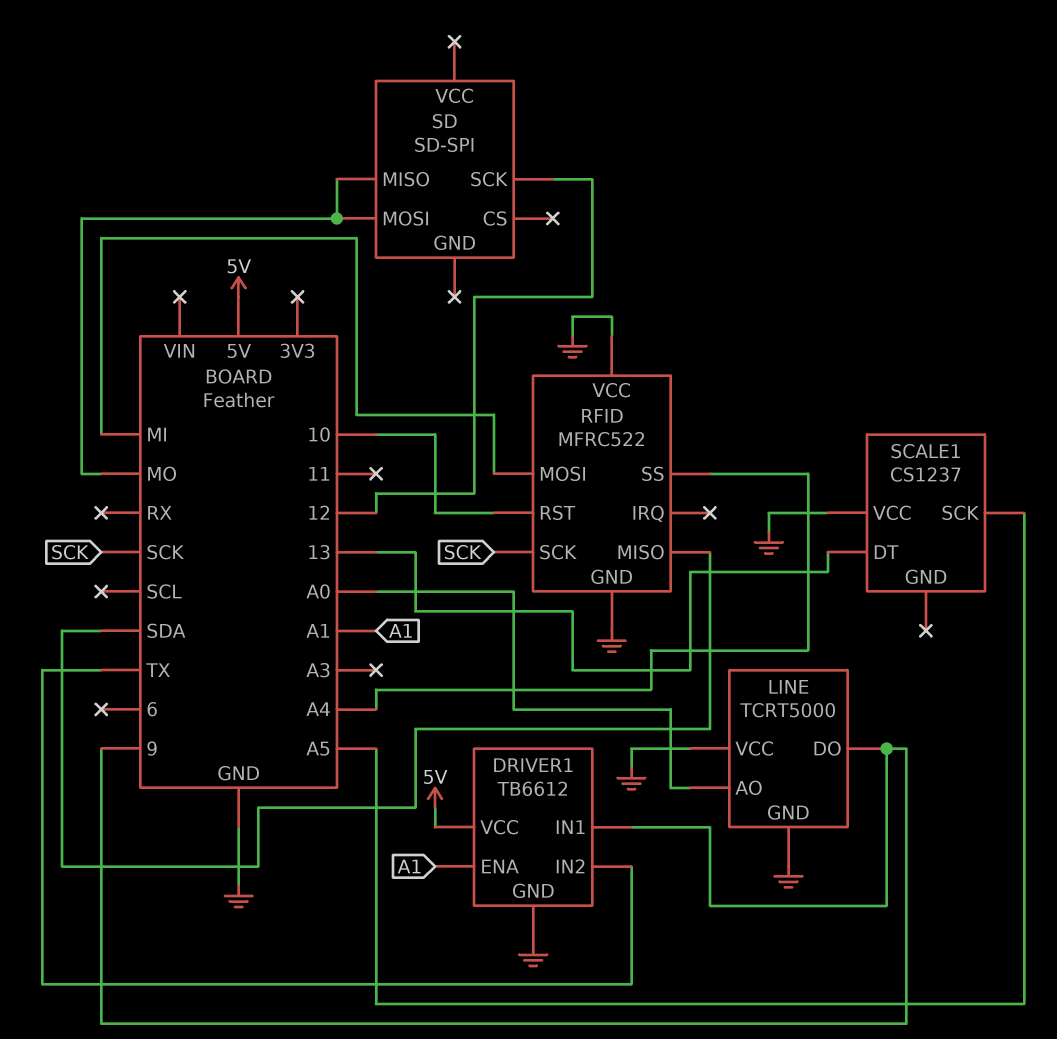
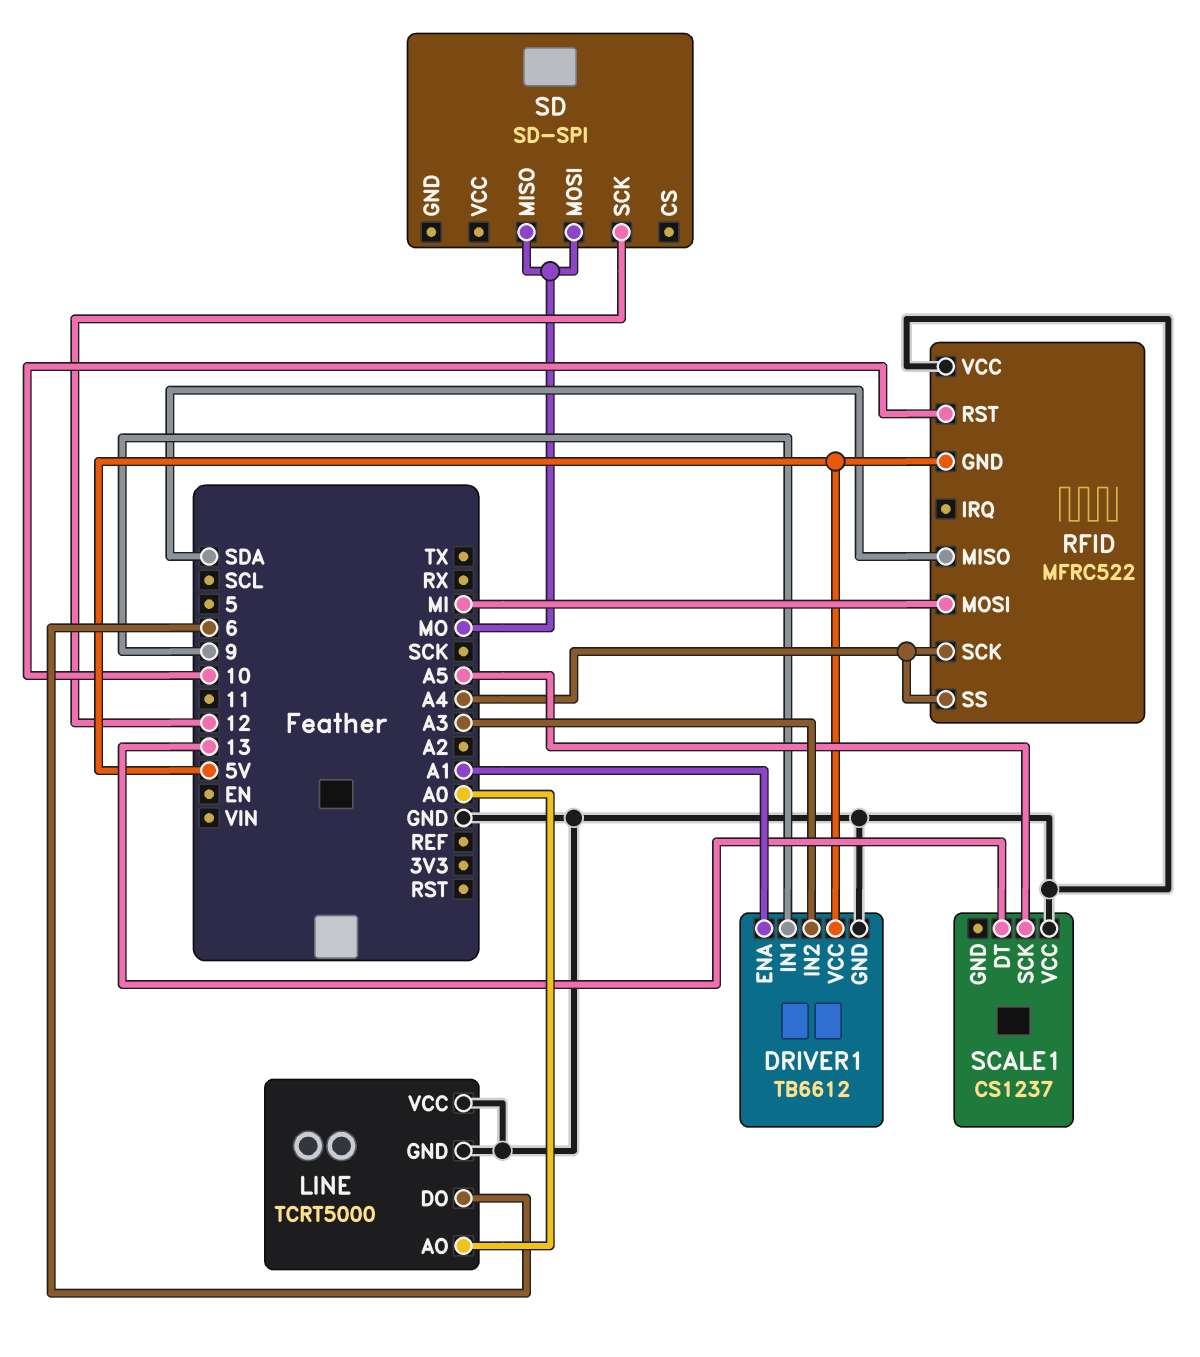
DRIVER1 pin IN2: TX -> A3
LINE pin DO: 9 -> 6
RFID pin GND: GND -> 5V
RFID pin SCK: SCK -> A4

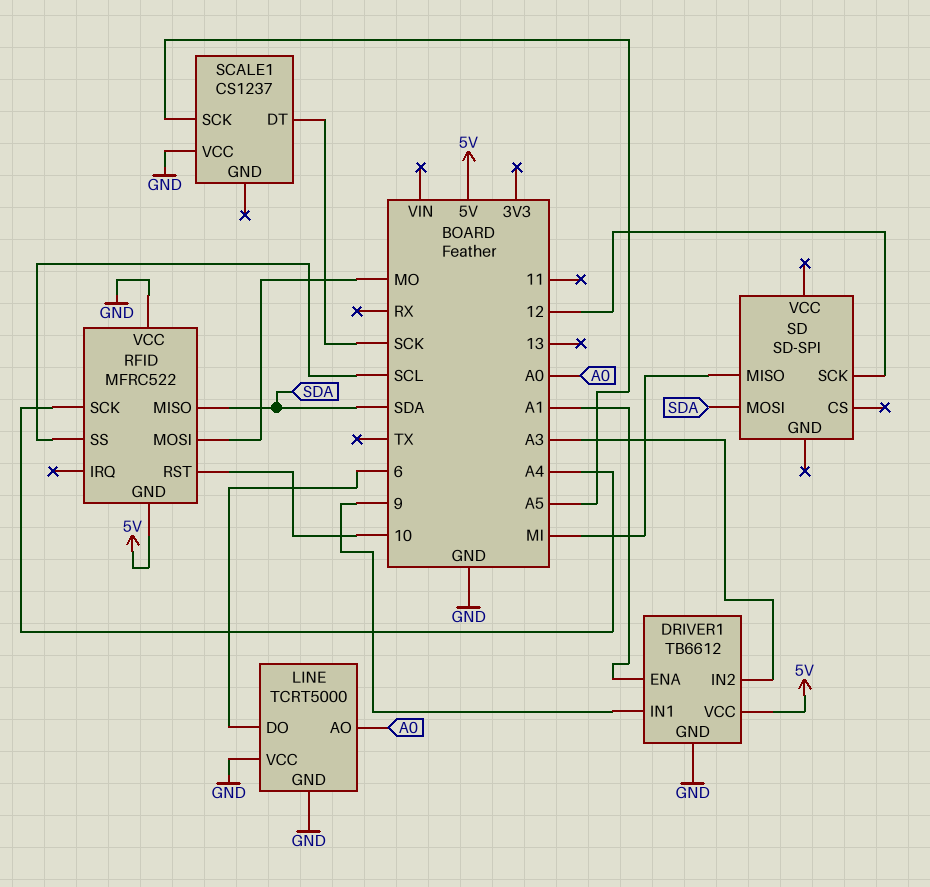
RFID pin MOSI: MI -> MO
RFID pin SS: A4 -> SCL
SCALE1 pin DT: 13 -> SCK
SD pin MISO: MO -> MI
SD pin MOSI: MO -> SDA

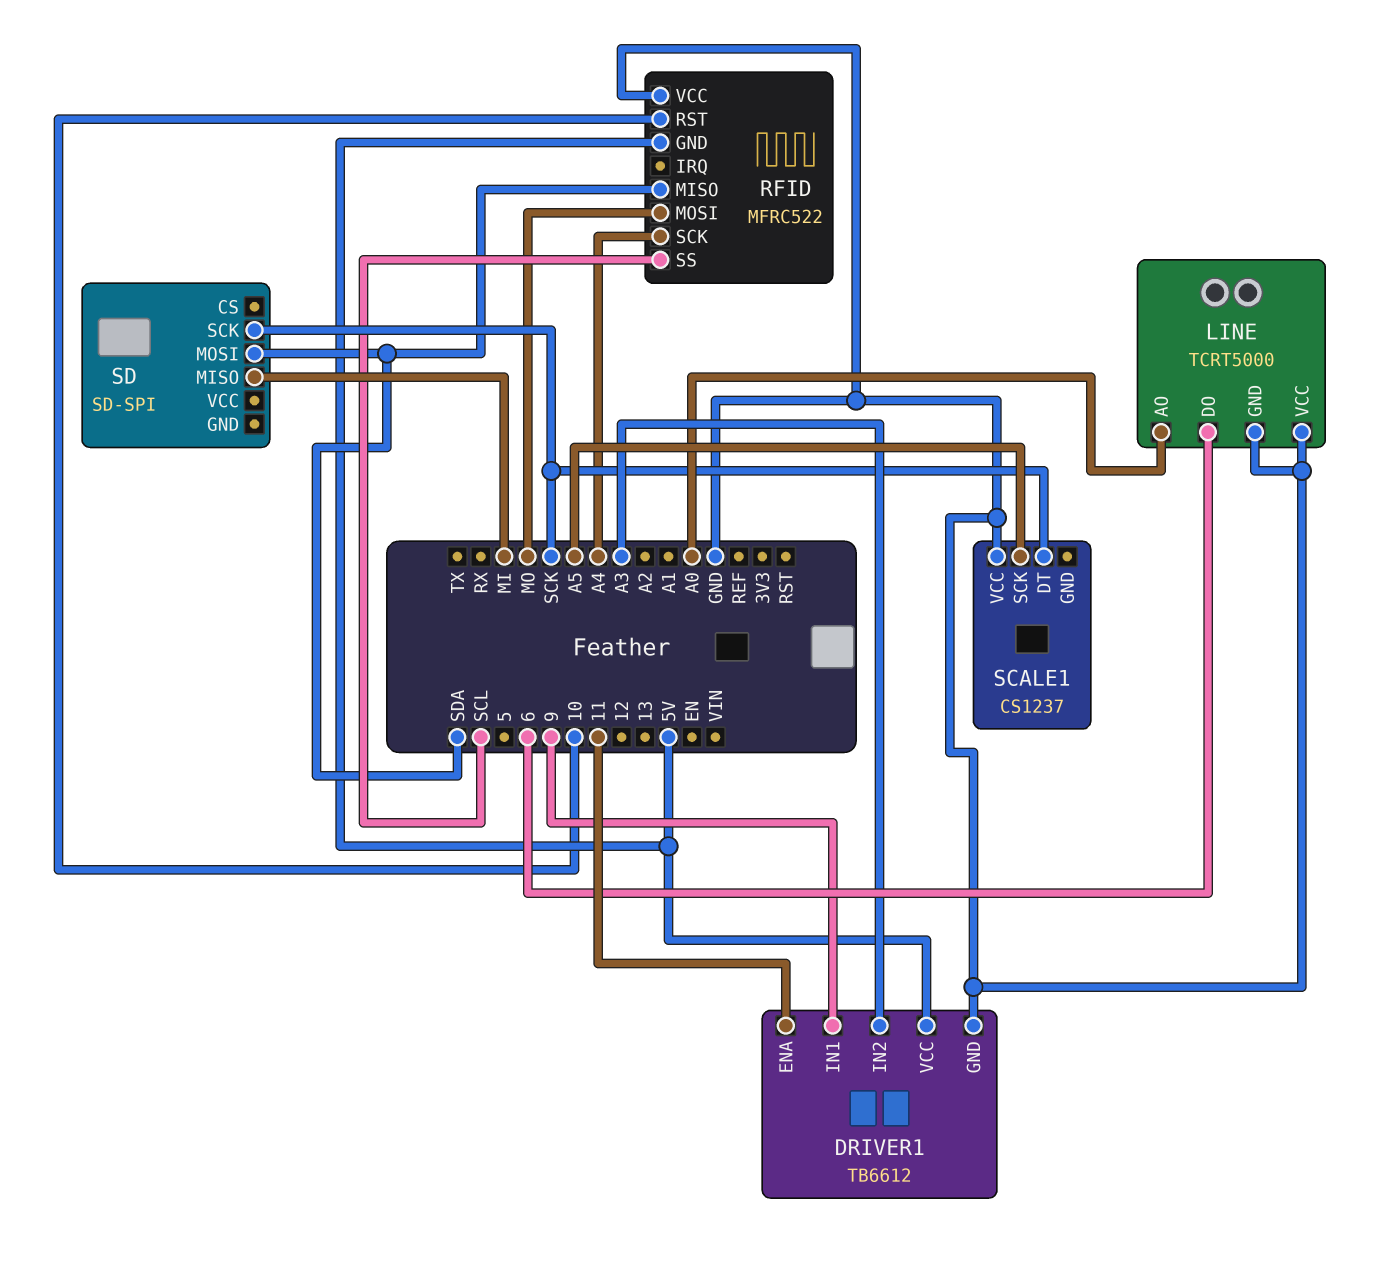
DRIVER1 pin ENA: A1 -> 11
SD pin SCK: 12 -> SCK

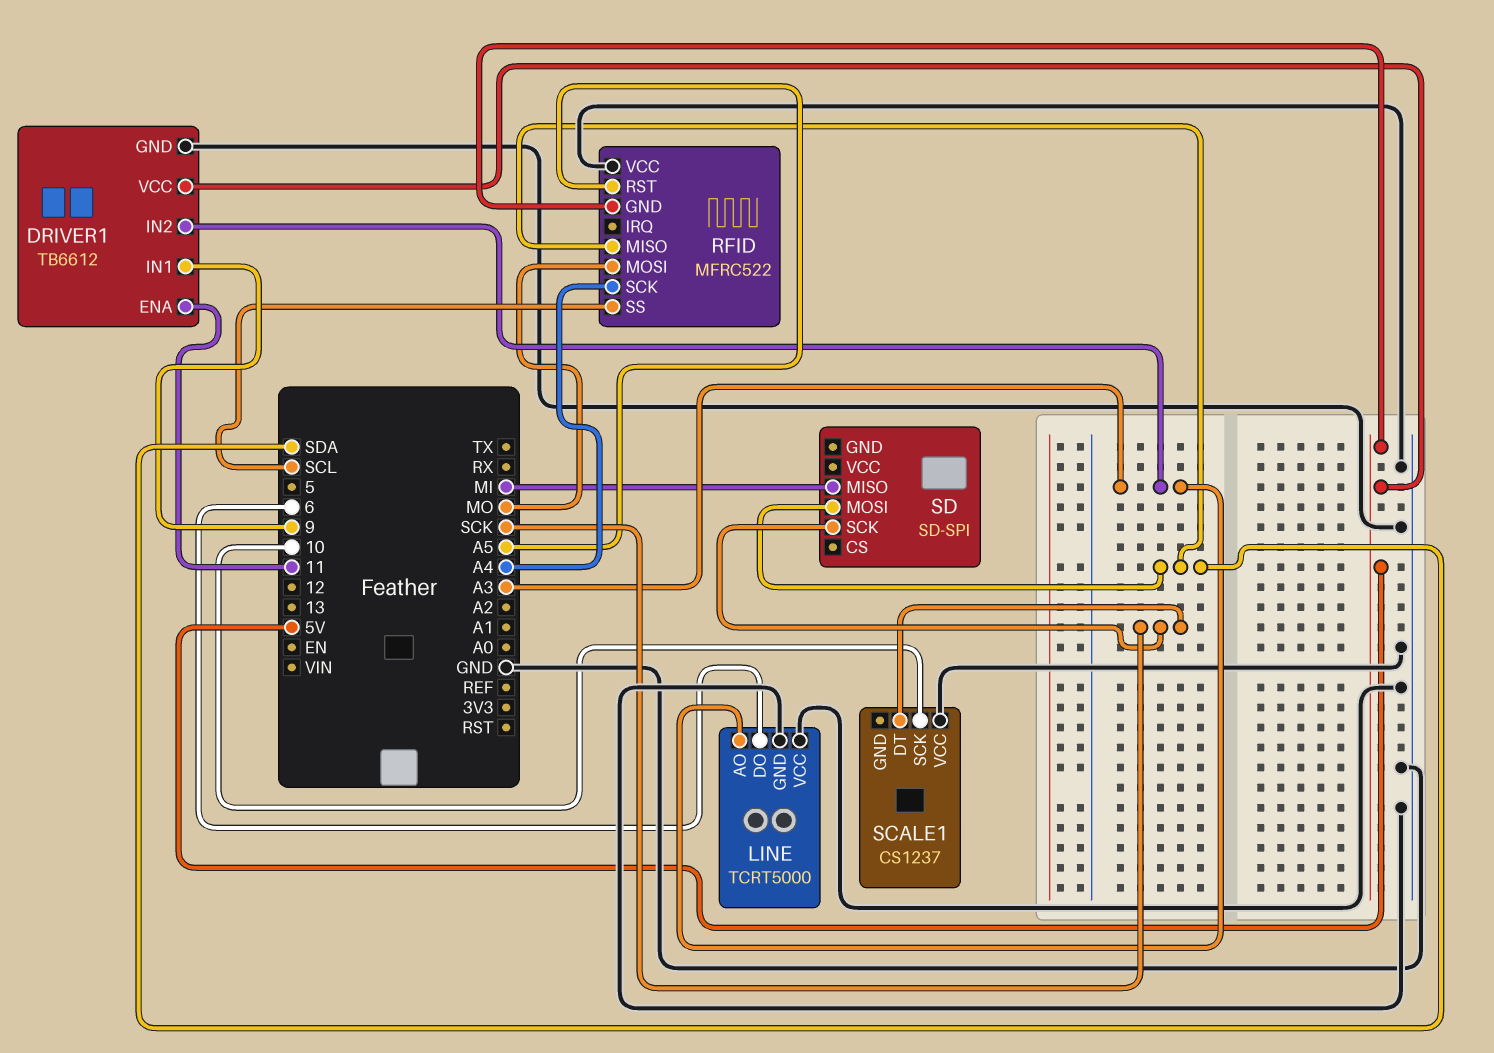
LINE pin AO: A0 -> A3
RFID pin RST: 10 -> A5
SCALE1 pin SCK: A5 -> 10

